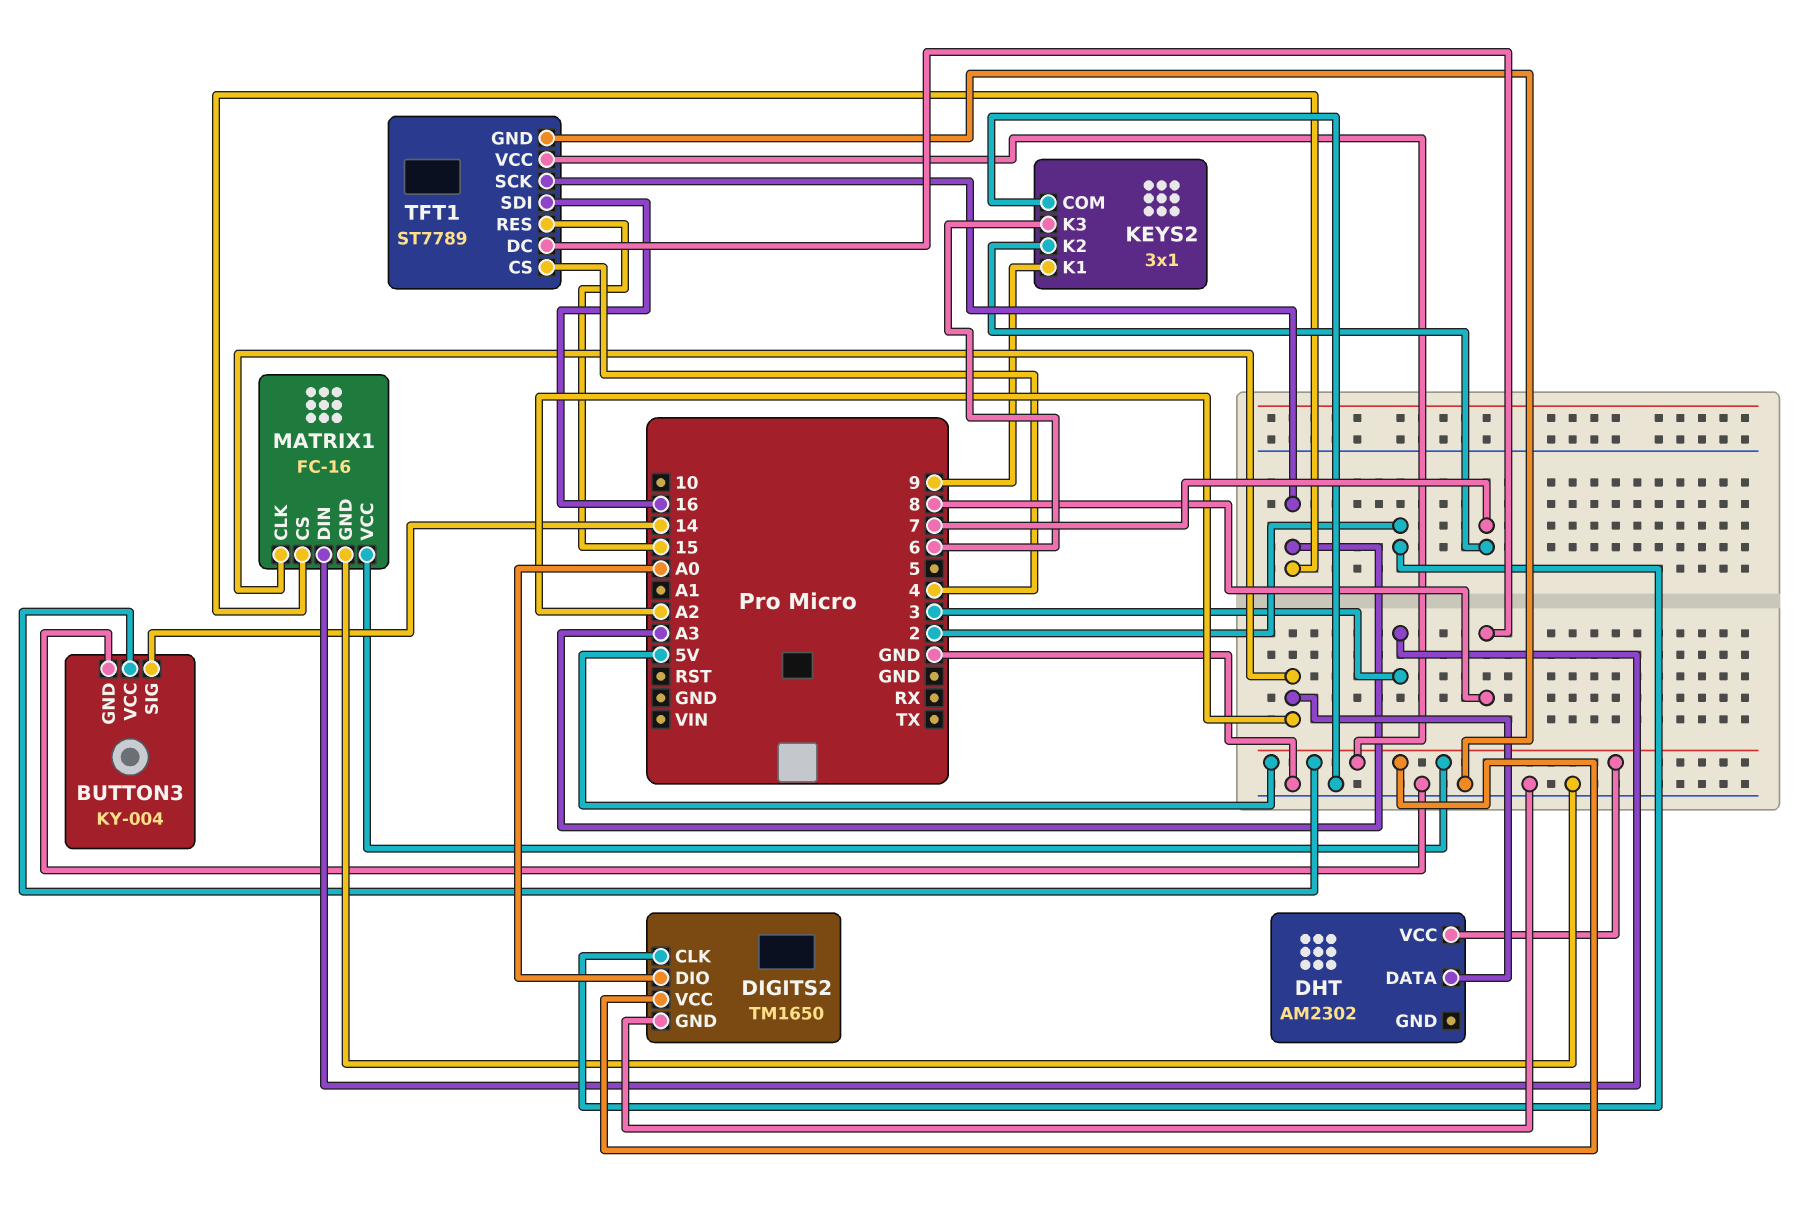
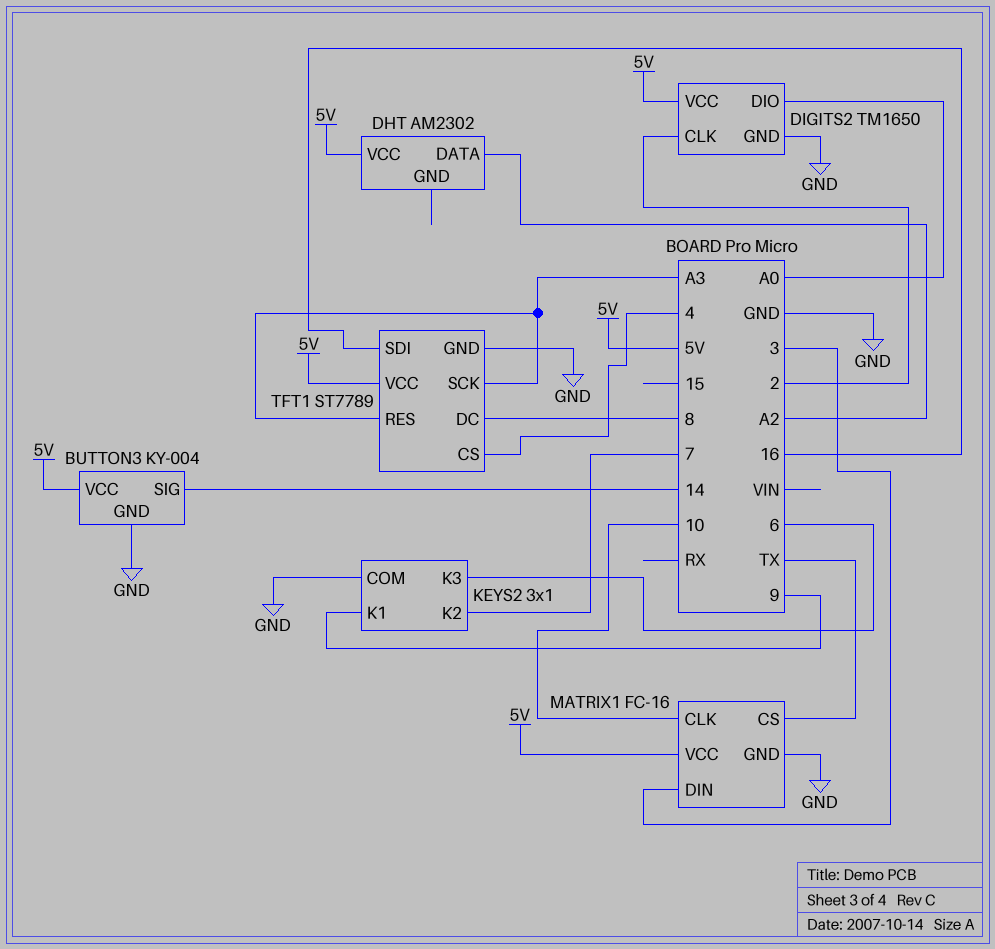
MATRIX1 pin CLK: A2 -> 10
MATRIX1 pin CS: A3 -> TX
TFT1 pin RES: 15 -> A3

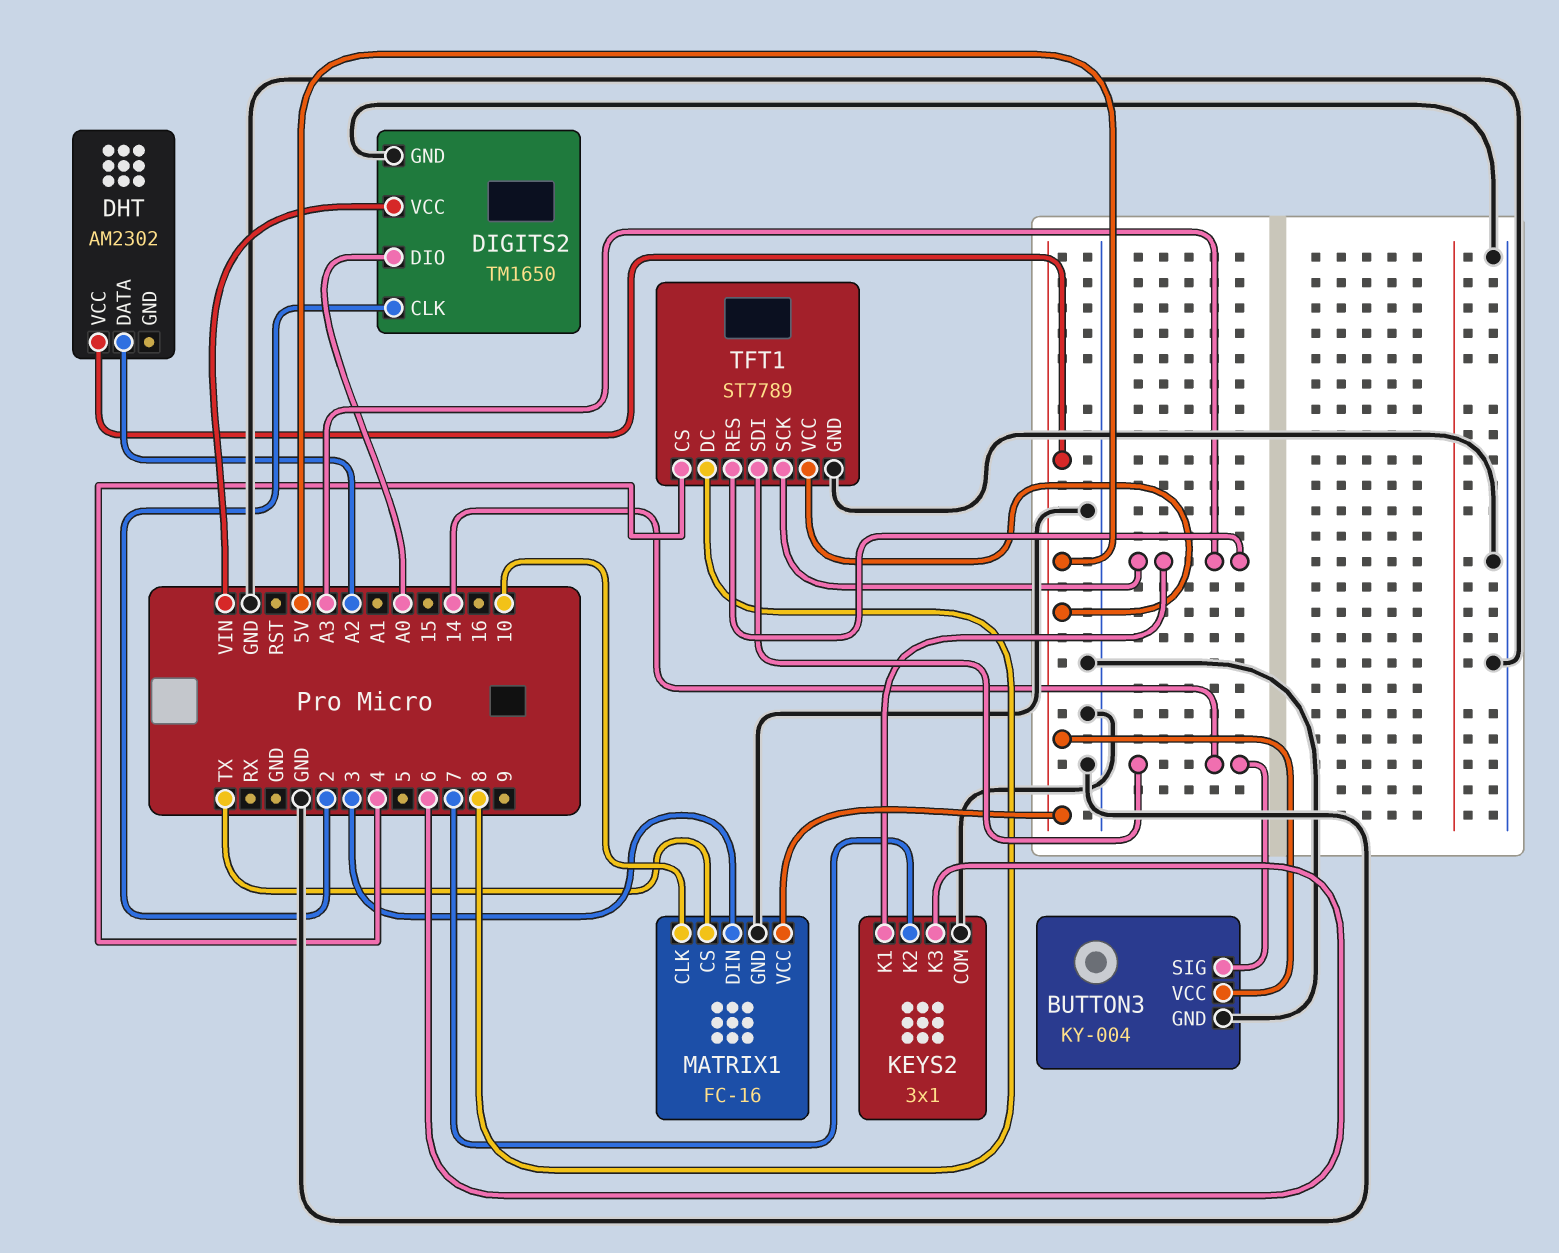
DIGITS2 pin VCC: 5V -> VIN
KEYS2 pin K1: 9 -> A3
TFT1 pin SDI: 16 -> 14

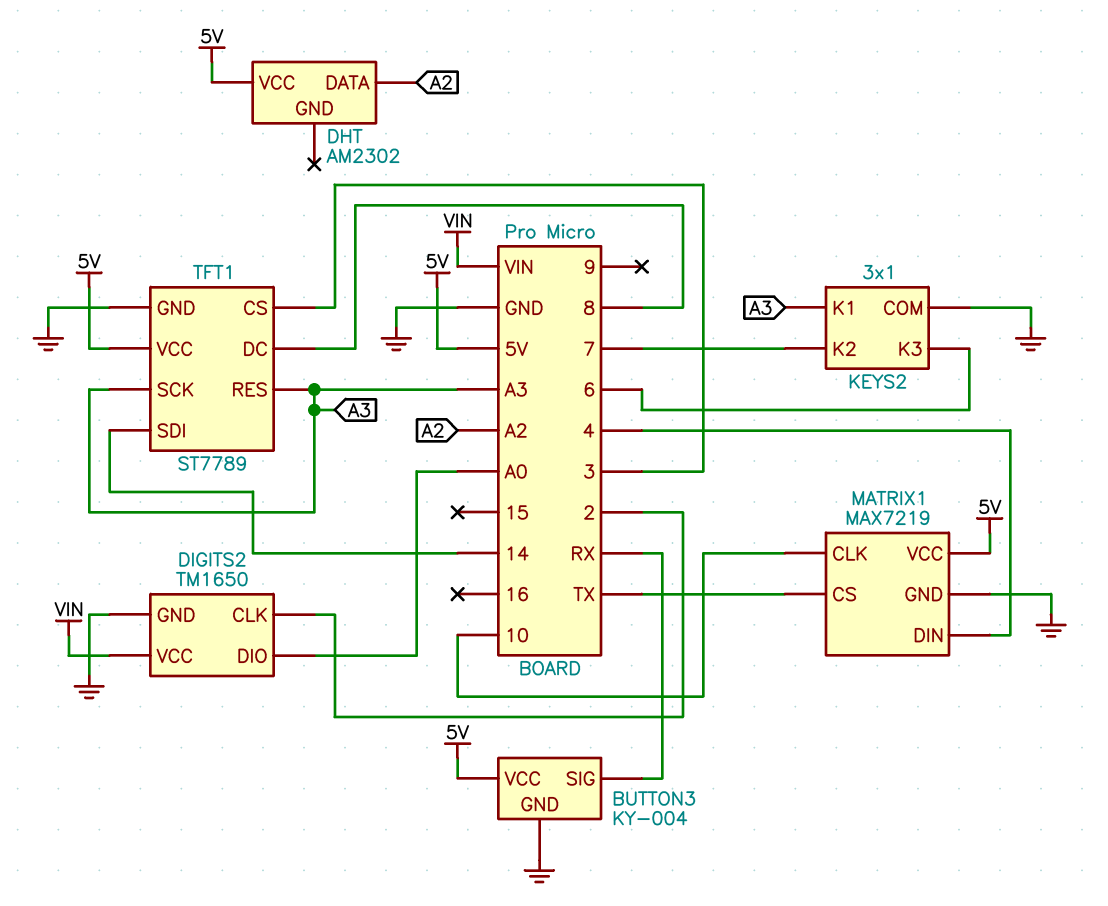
BUTTON3 pin SIG: 14 -> RX
MATRIX1: FC-16 -> MAX7219
MATRIX1 pin DIN: 3 -> 4
TFT1 pin CS: 4 -> 3

